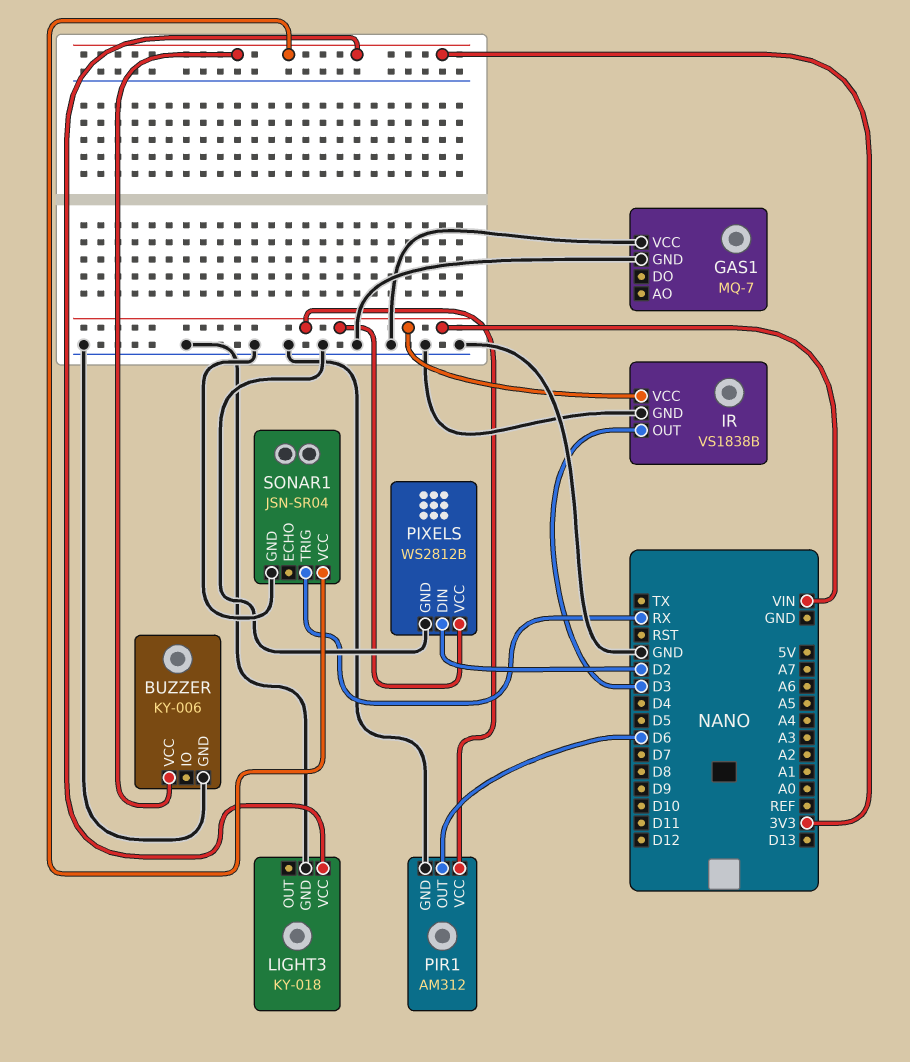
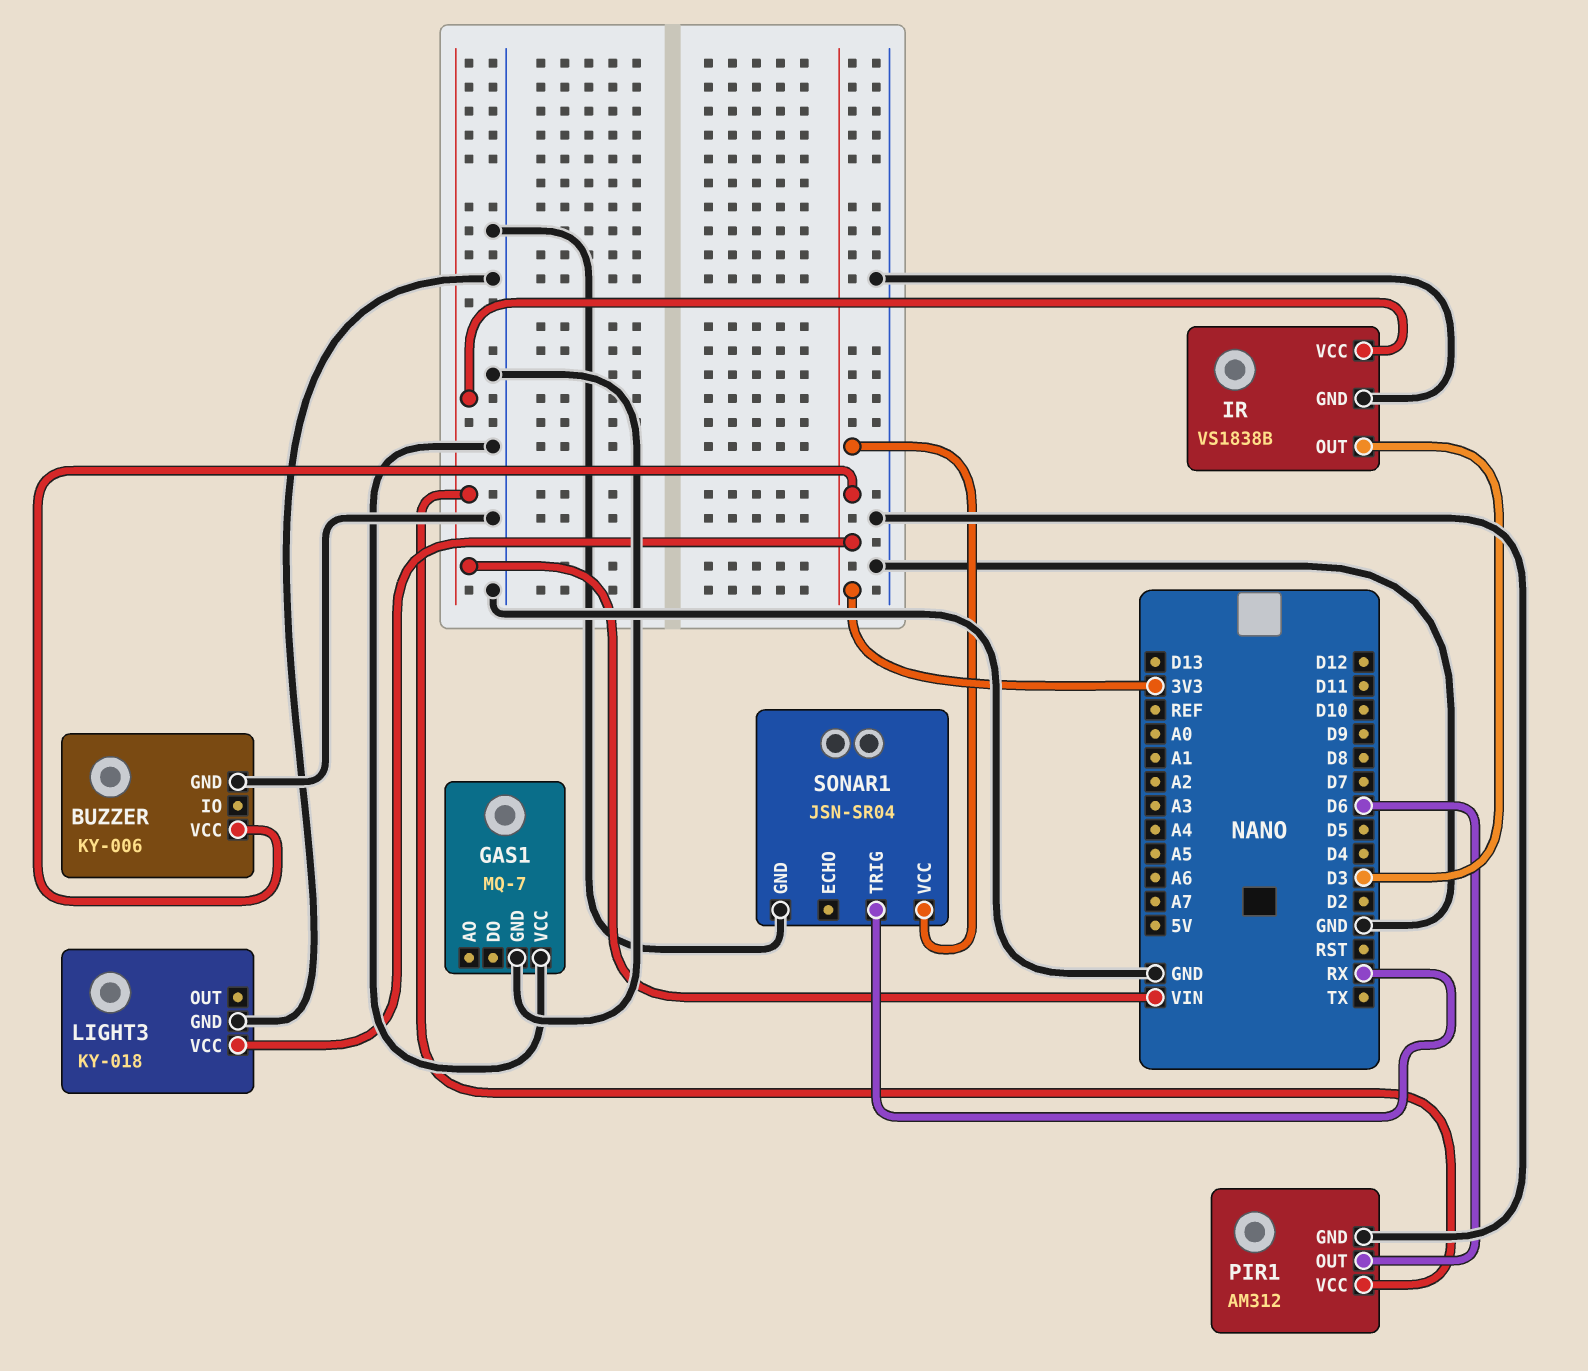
PIXELS: WS2812B -> none
PIXELS pin DIN: D2 -> none
PIXELS pin GND: GND -> none
PIXELS pin VCC: VIN -> none

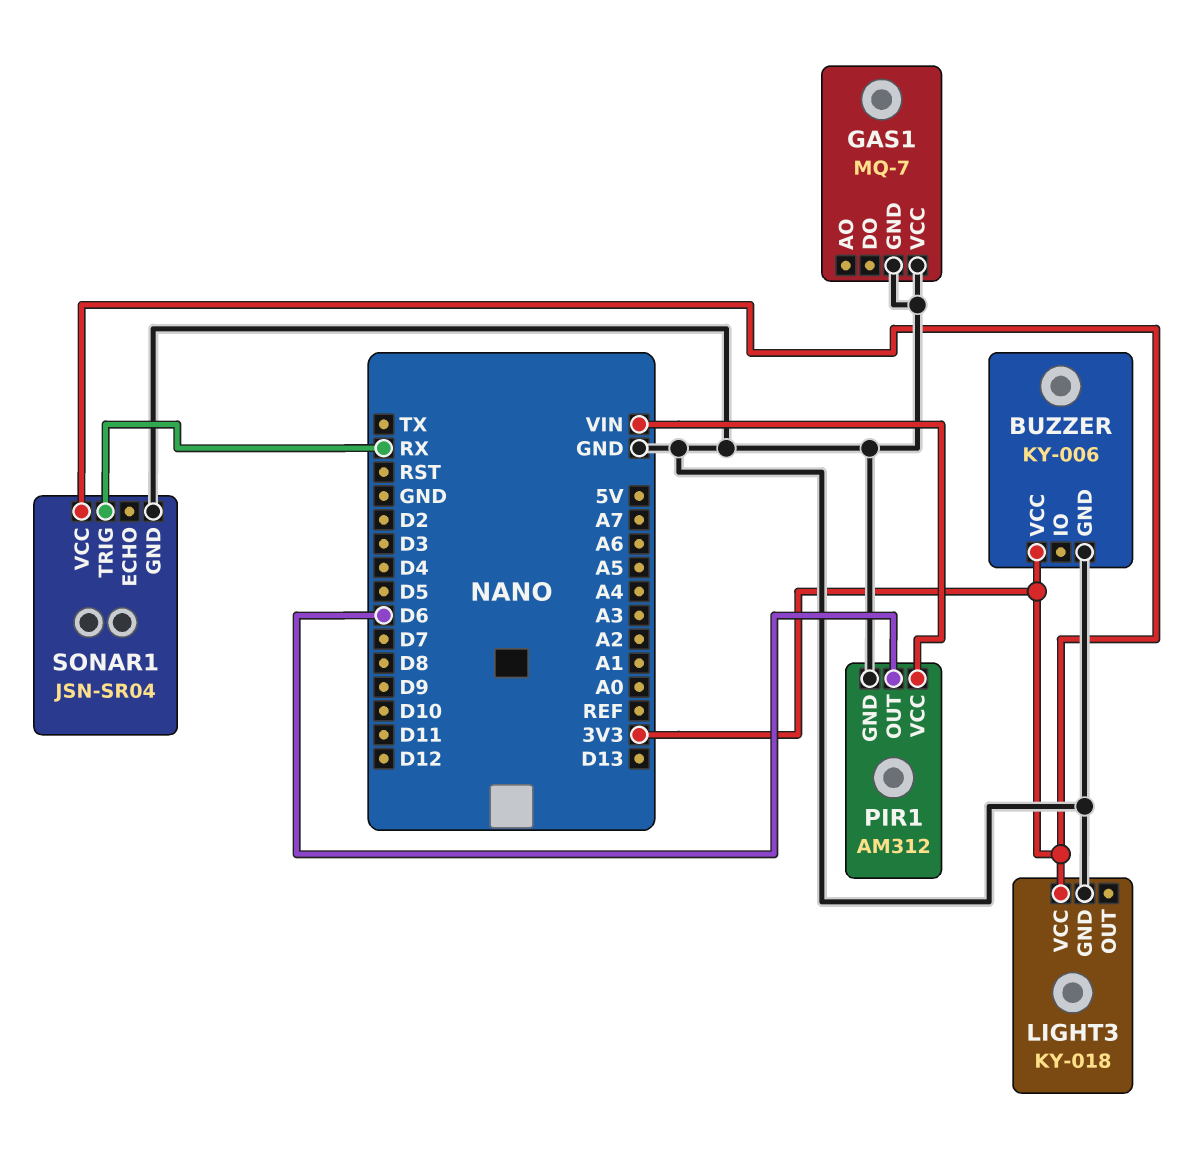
IR: VS1838B -> none
IR pin GND: GND -> none
IR pin OUT: D3 -> none
IR pin VCC: VIN -> none

